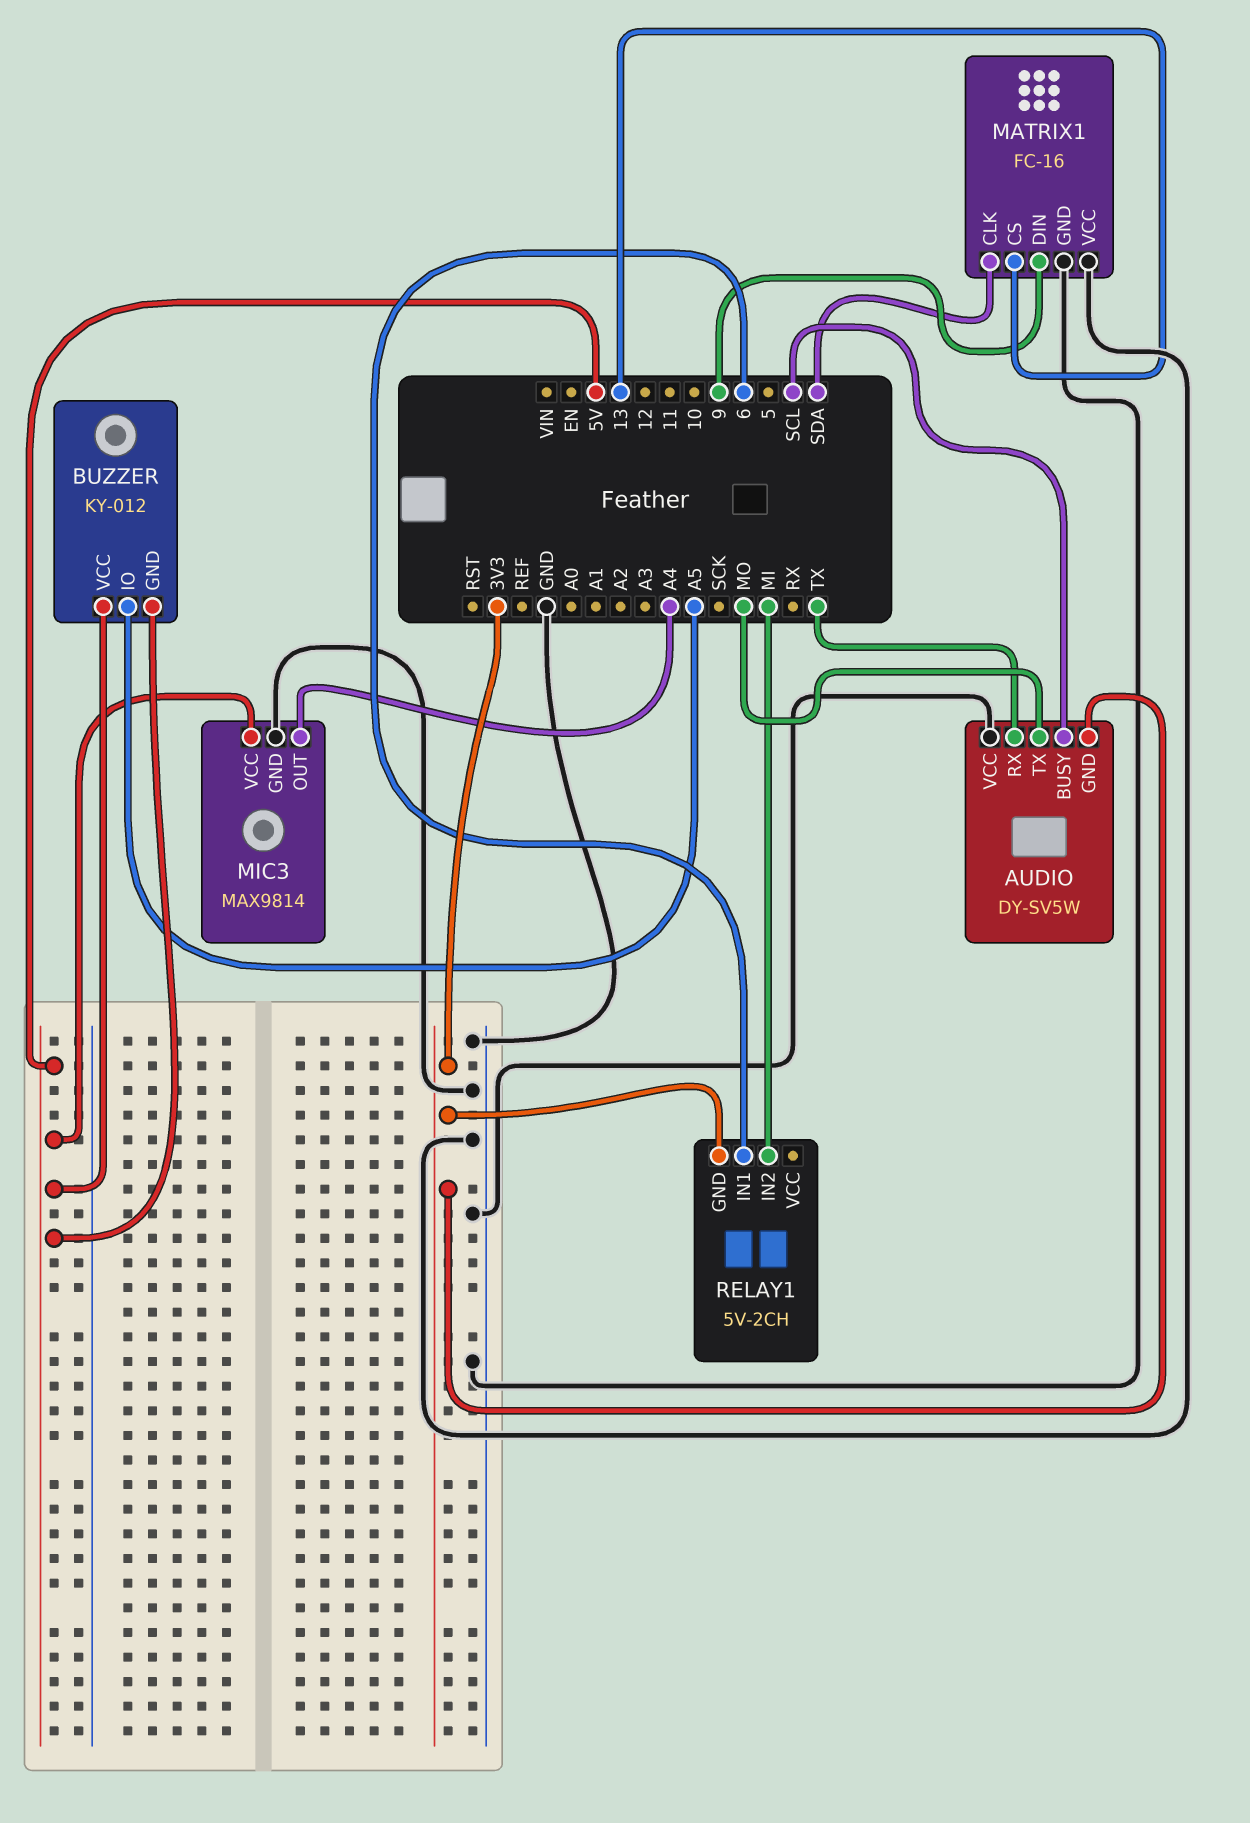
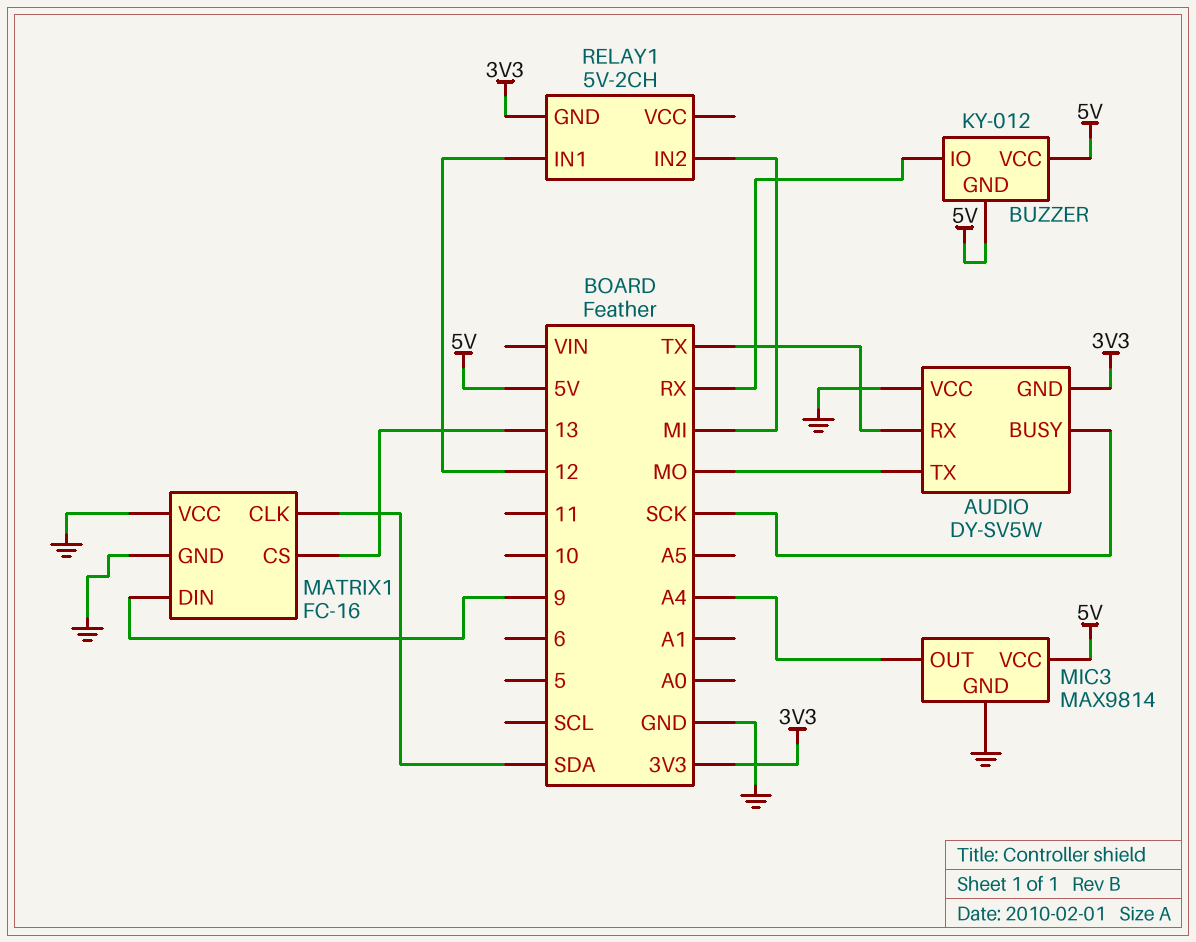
AUDIO pin BUSY: SCL -> SCK
BUZZER pin IO: A5 -> RX
RELAY1 pin IN1: 6 -> 12

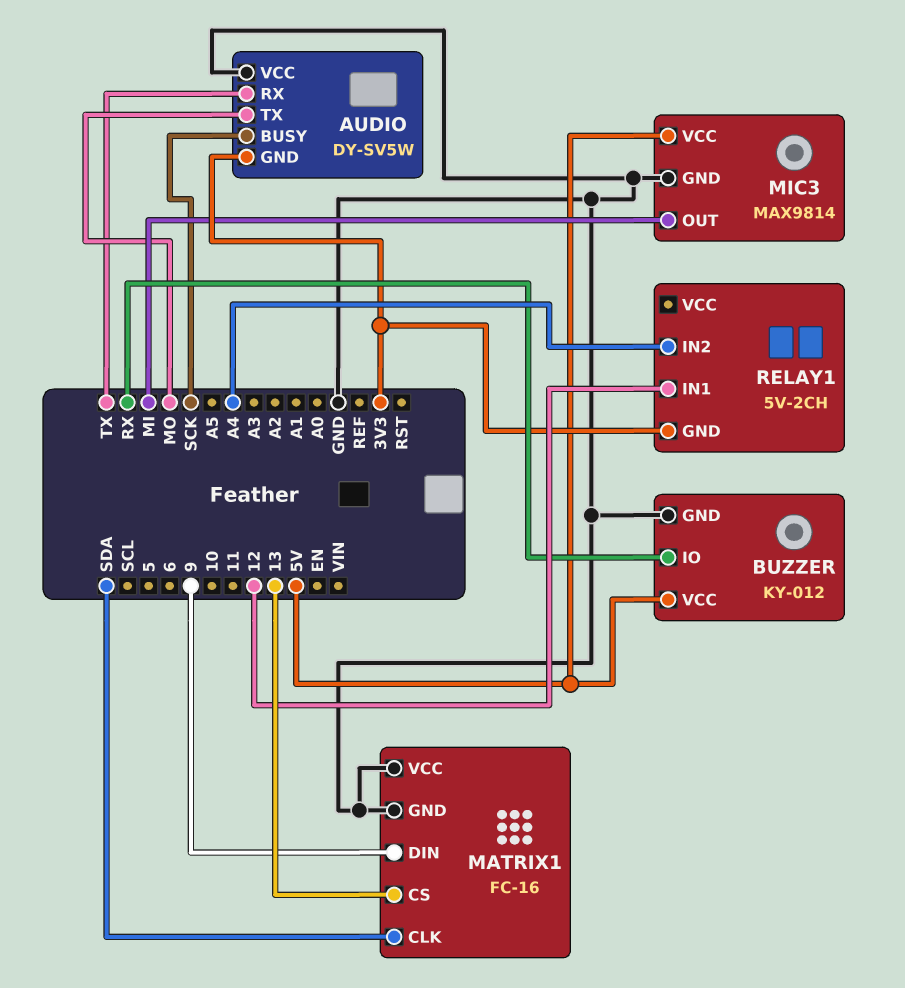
BUZZER pin GND: 5V -> GND
MIC3 pin OUT: A4 -> MI
RELAY1 pin IN2: MI -> A4

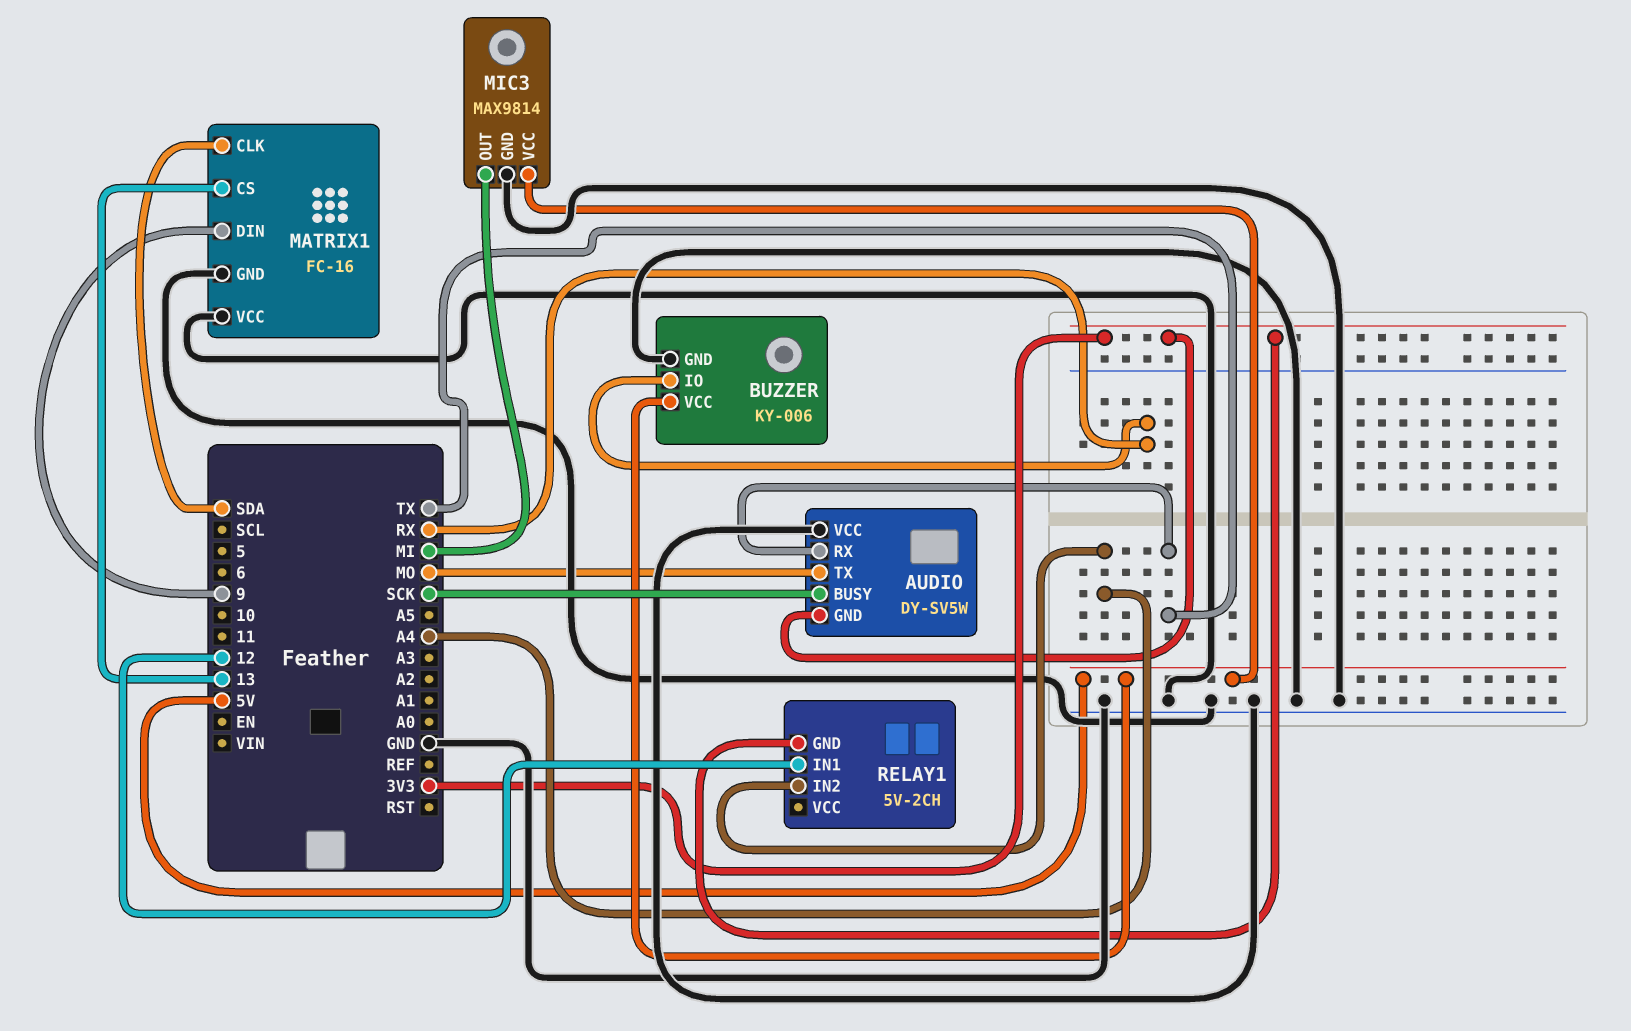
BUZZER: KY-012 -> KY-006

